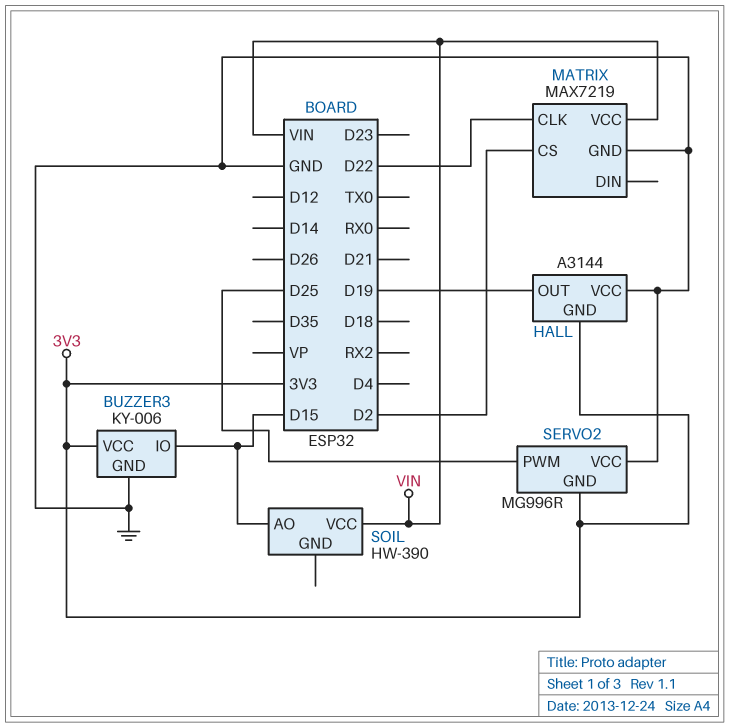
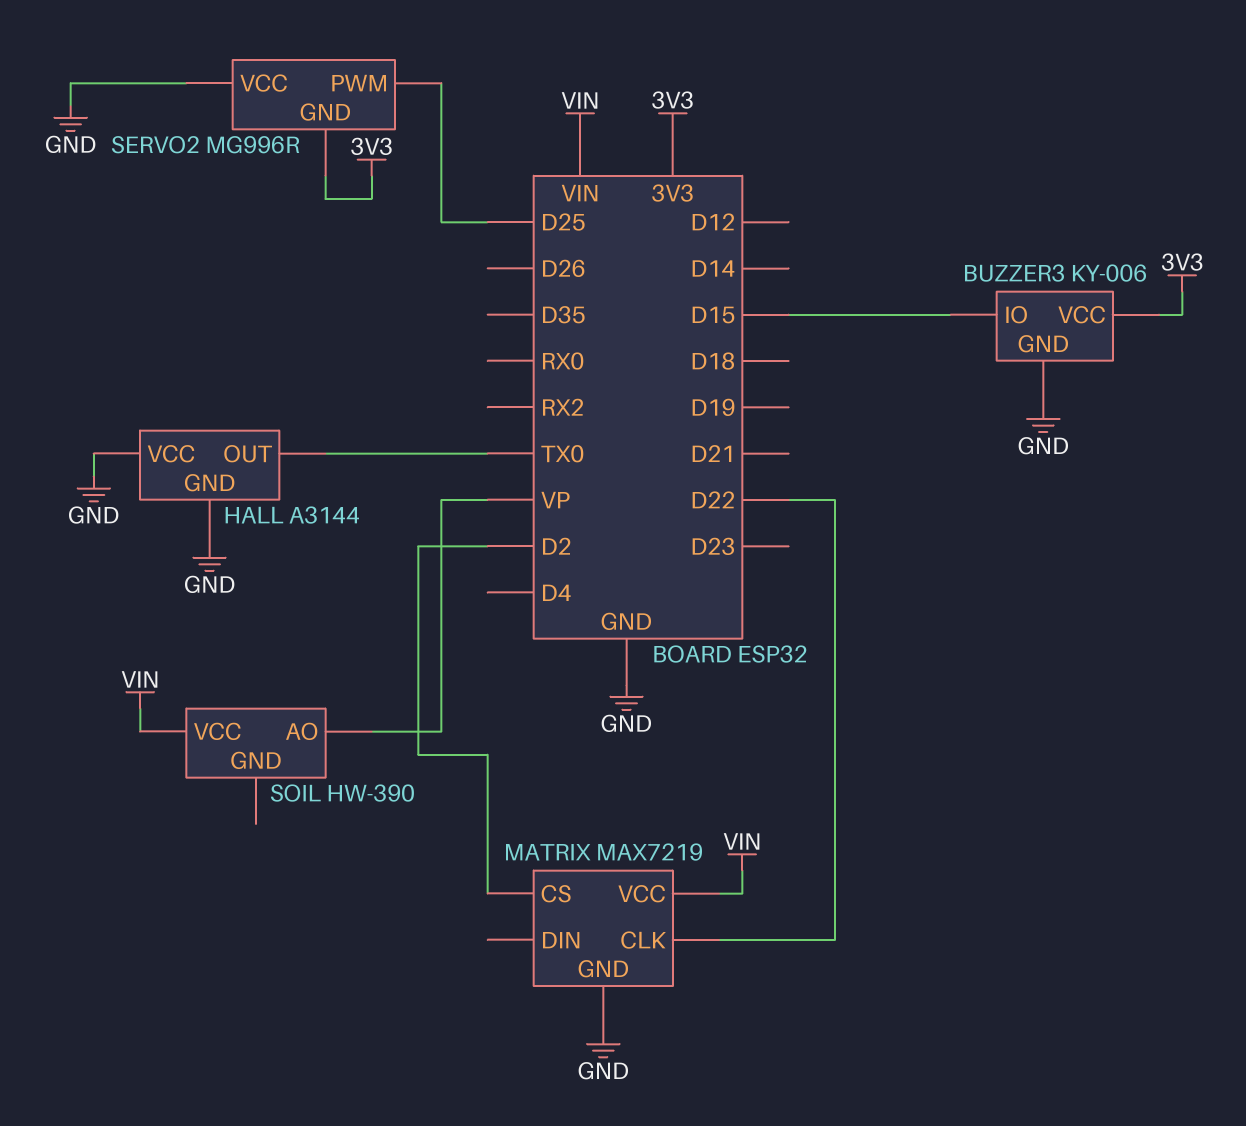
HALL pin GND: 3V3 -> GND
HALL pin OUT: D19 -> TX0
SOIL pin AO: D15 -> VP

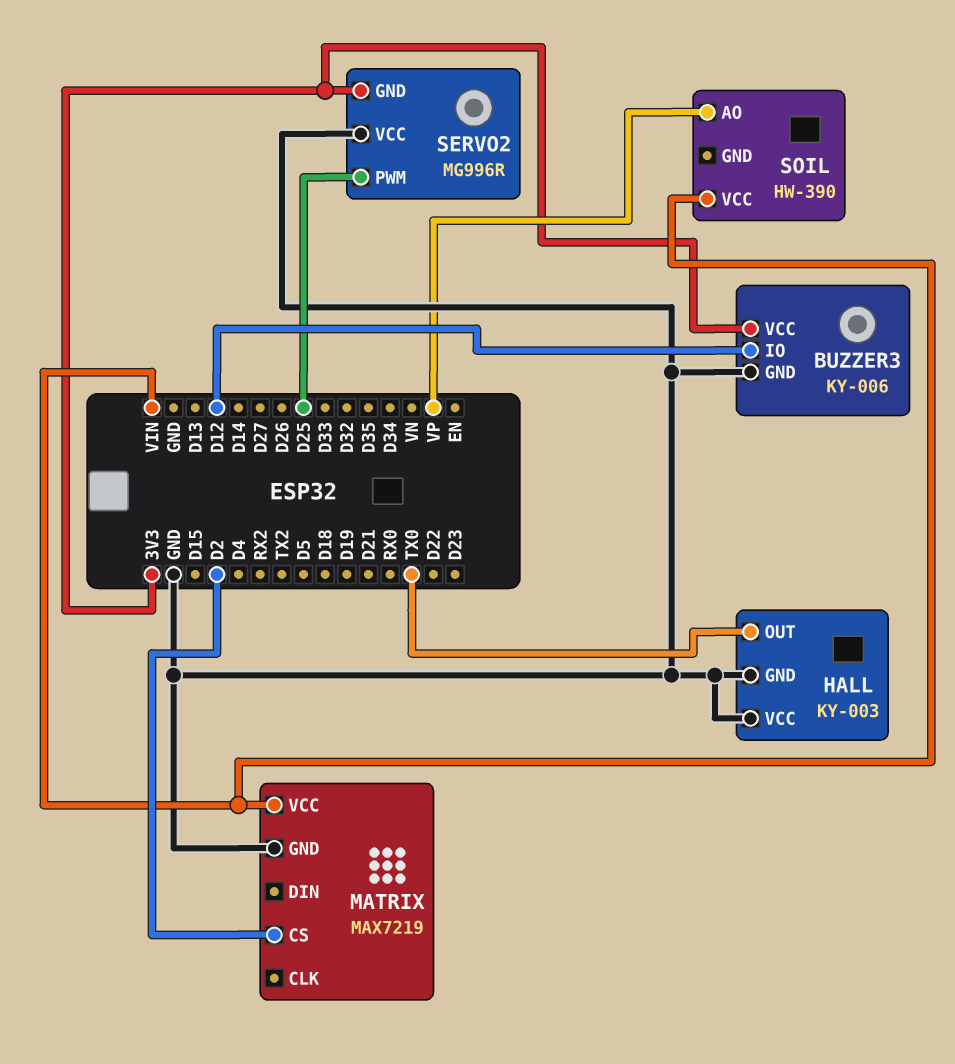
BUZZER3 pin IO: D15 -> D12
HALL: A3144 -> KY-003
MATRIX pin CLK: D22 -> none

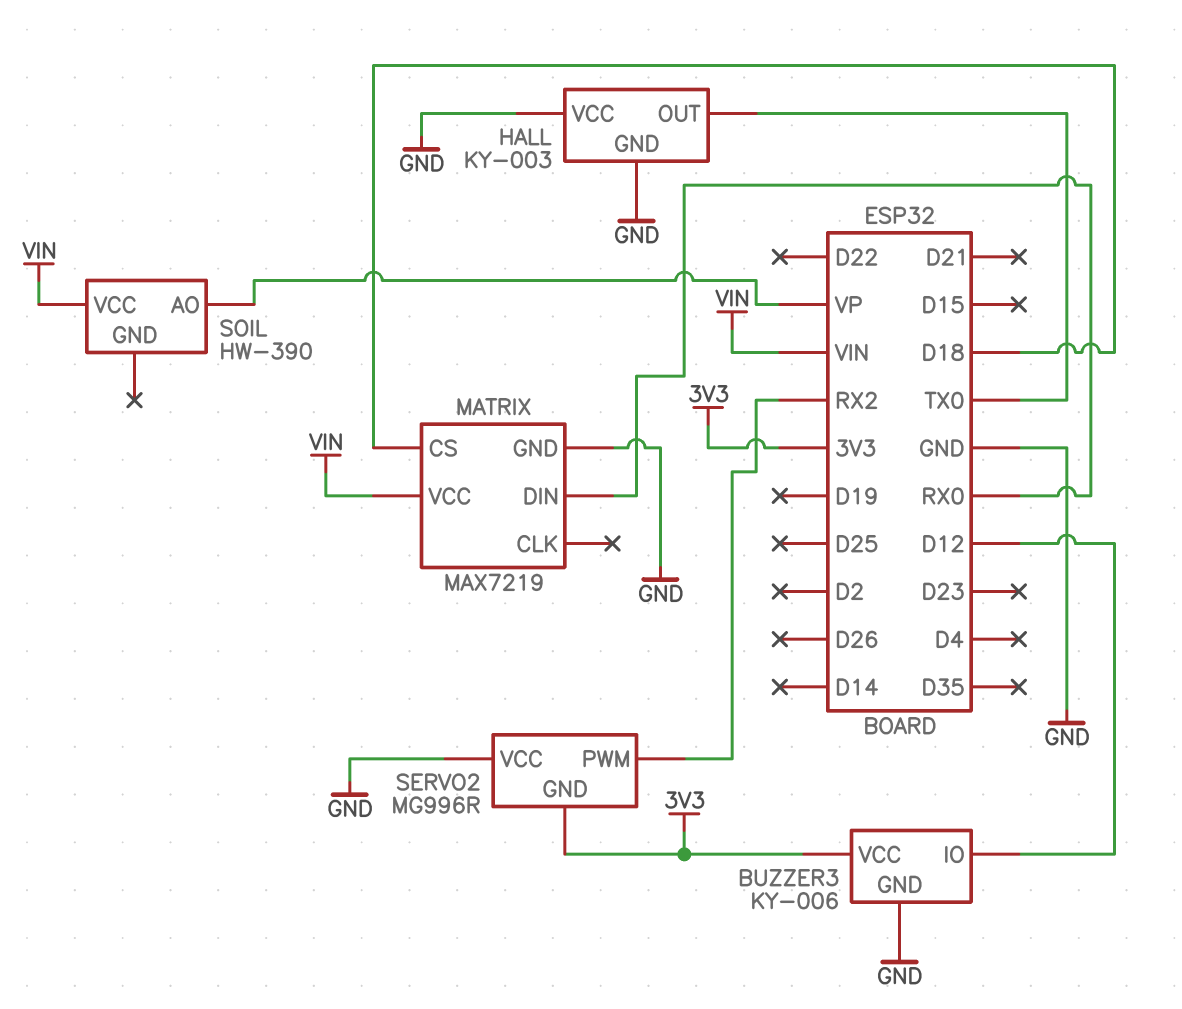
MATRIX pin CS: D2 -> D18
MATRIX pin DIN: none -> RX0
SERVO2 pin PWM: D25 -> RX2

